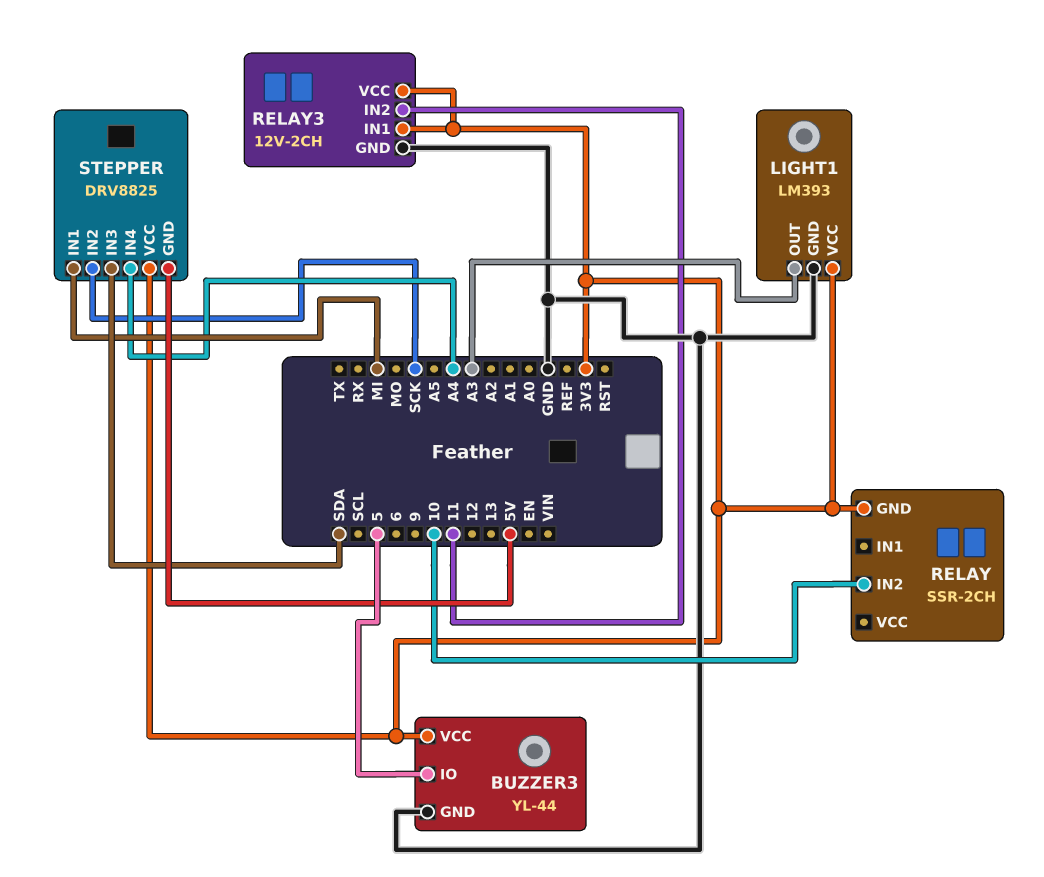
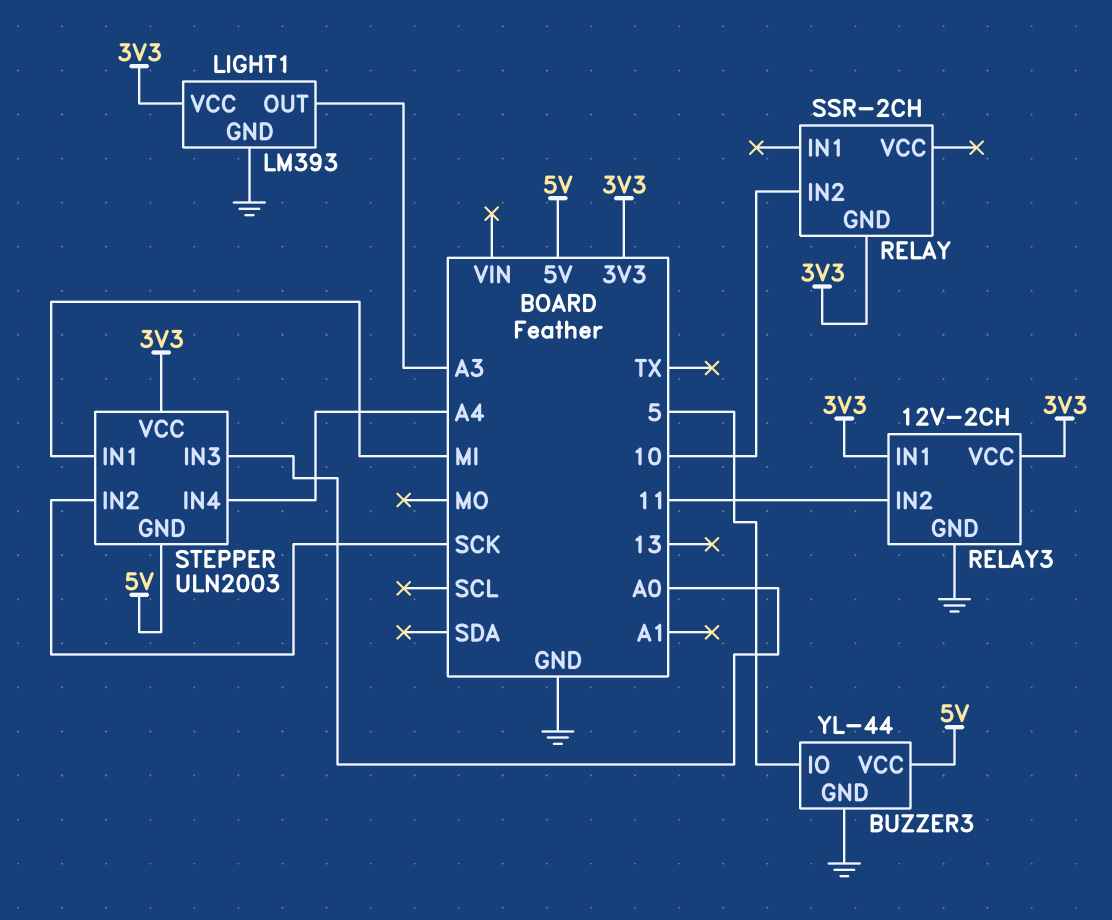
BUZZER3 pin VCC: 3V3 -> 5V
STEPPER: DRV8825 -> ULN2003
STEPPER pin IN3: SDA -> A0

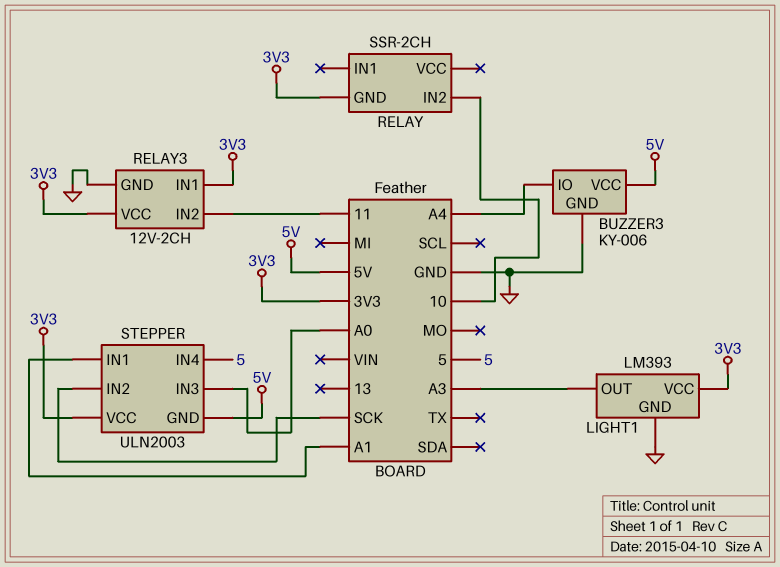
BUZZER3: YL-44 -> KY-006
BUZZER3 pin IO: 5 -> A4
STEPPER pin IN1: MI -> A1
STEPPER pin IN4: A4 -> 5

